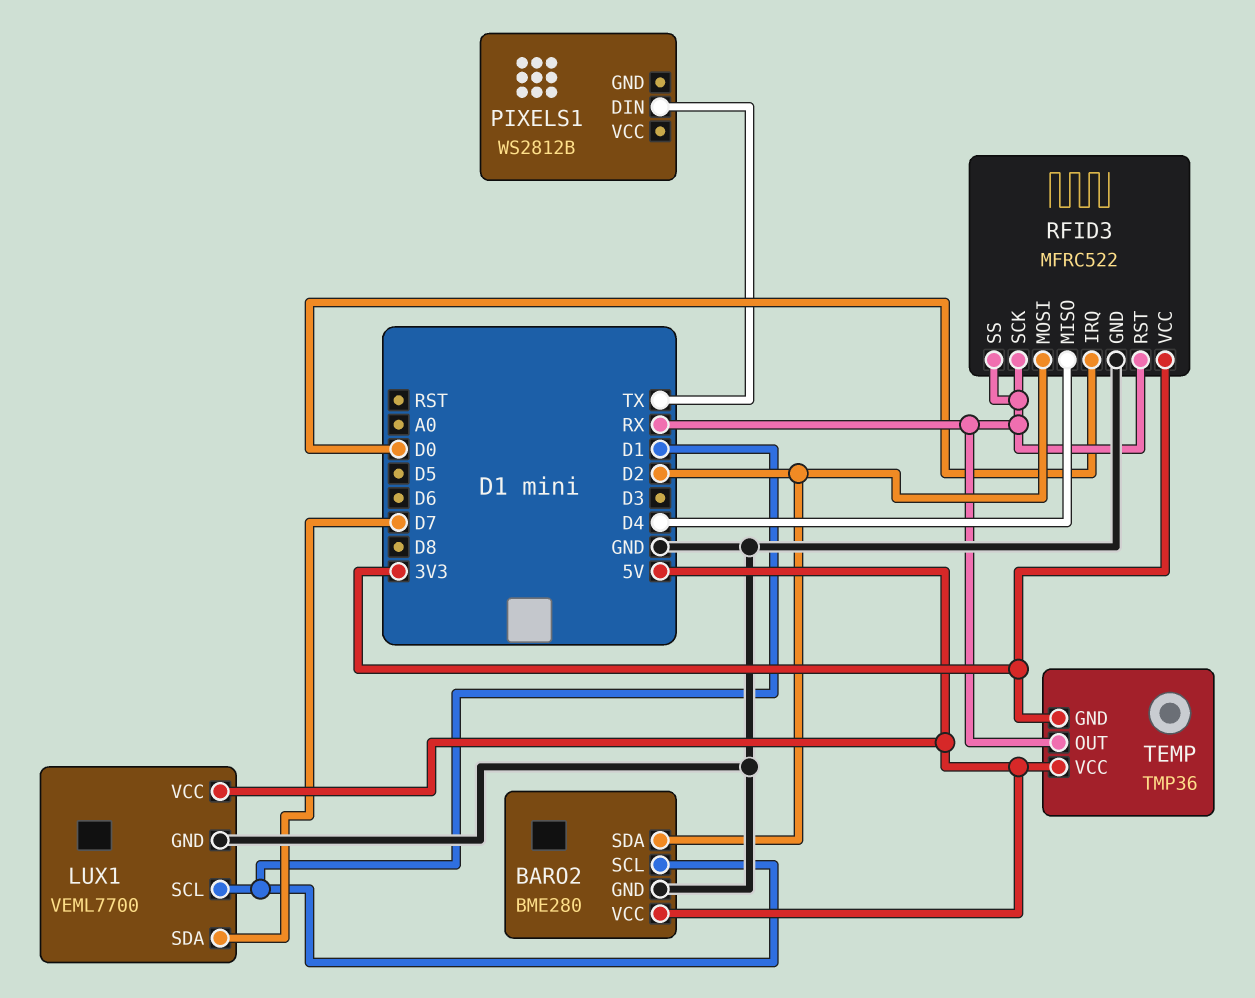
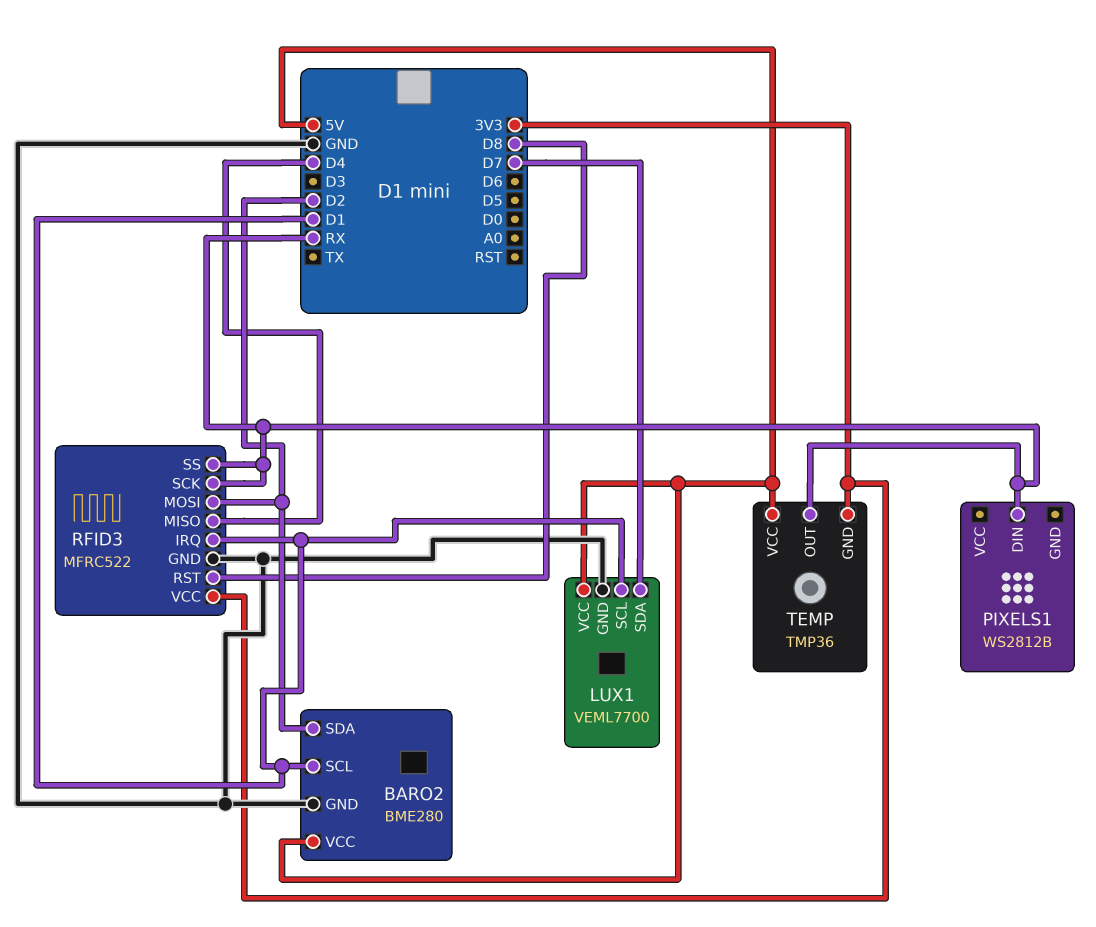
PIXELS1 pin DIN: TX -> RX
RFID3 pin IRQ: D0 -> D1
RFID3 pin RST: RX -> D8

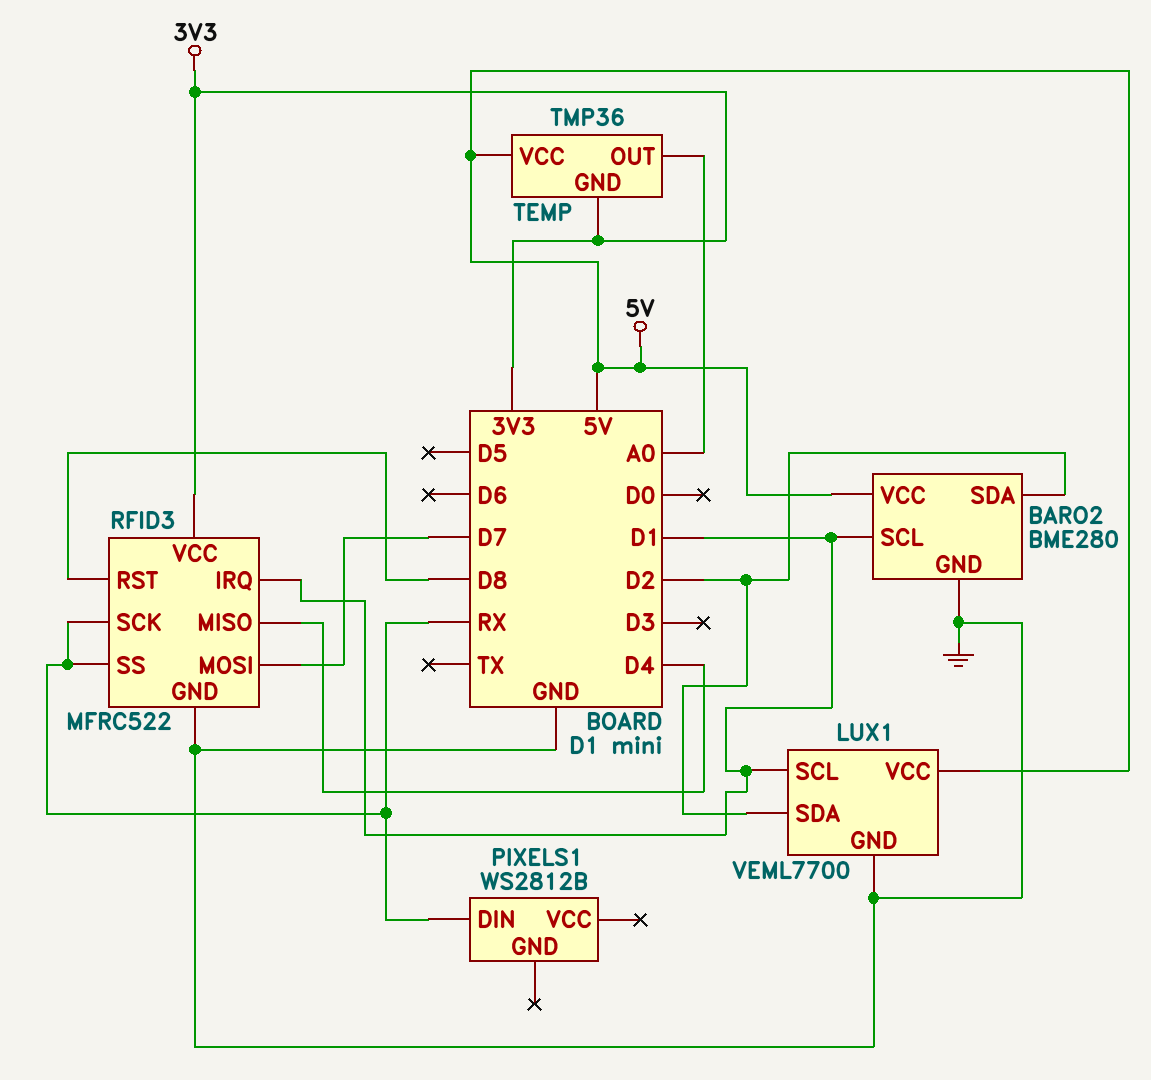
LUX1 pin SDA: D7 -> D2
RFID3 pin MOSI: D2 -> D7
TEMP pin OUT: RX -> A0

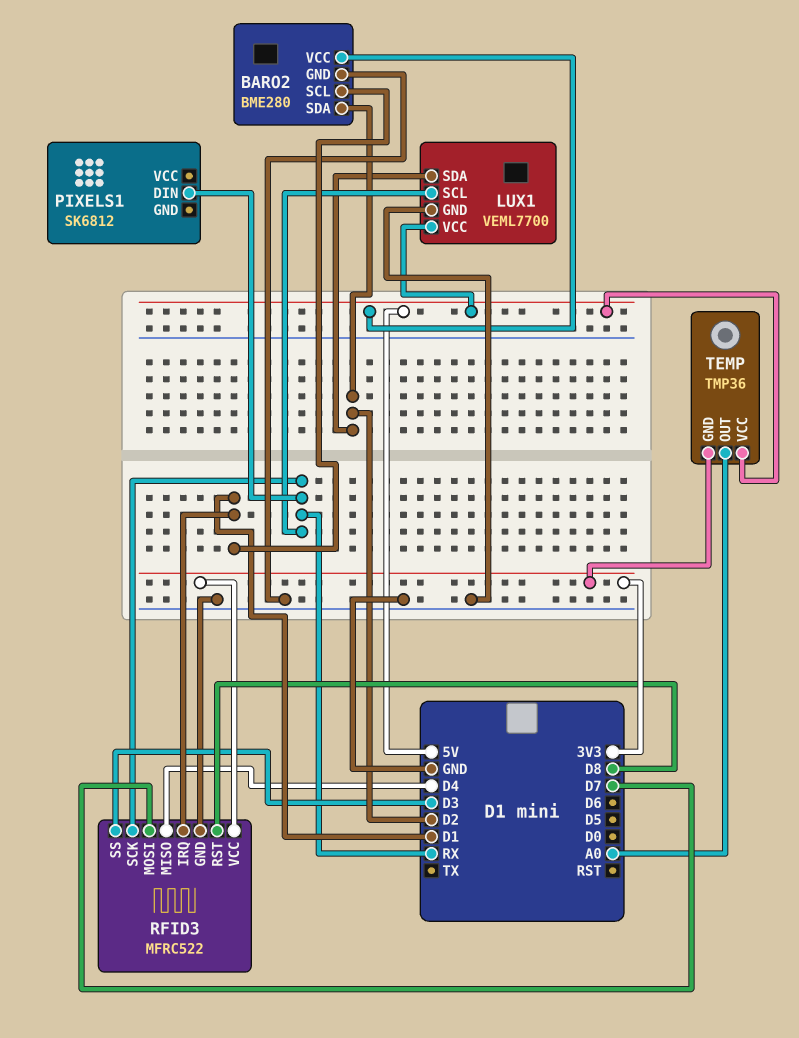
LUX1 pin SCL: D1 -> RX
PIXELS1: WS2812B -> SK6812
RFID3 pin SS: RX -> D3

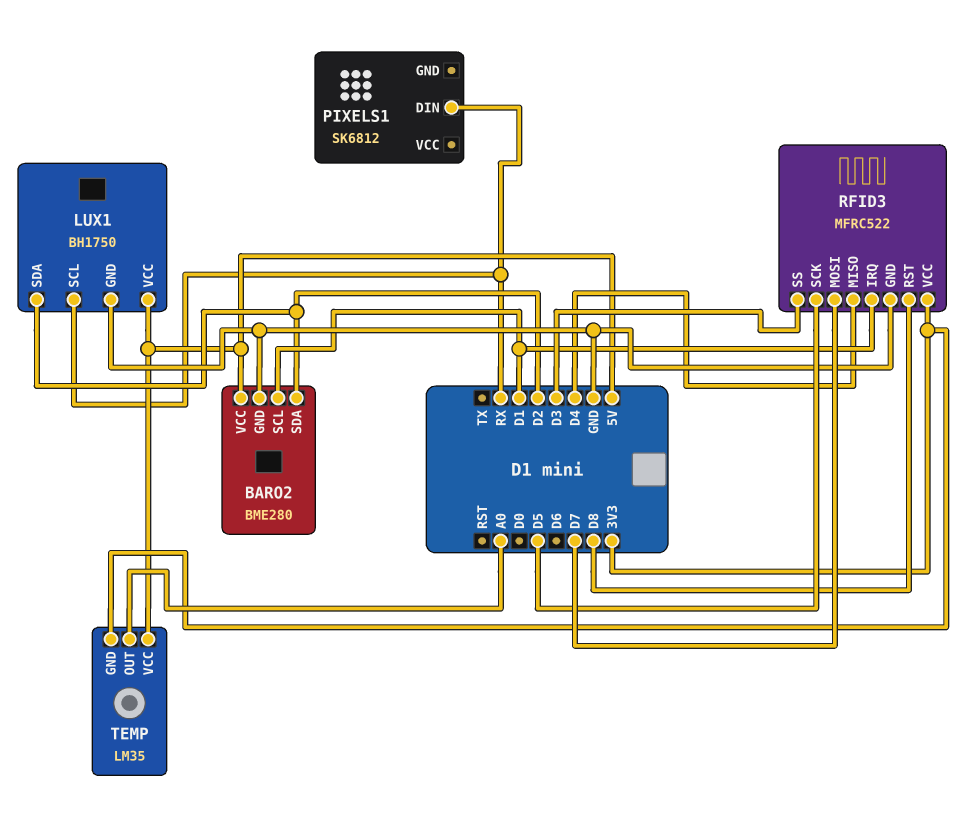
LUX1: VEML7700 -> BH1750
RFID3 pin SCK: RX -> D5
TEMP: TMP36 -> LM35

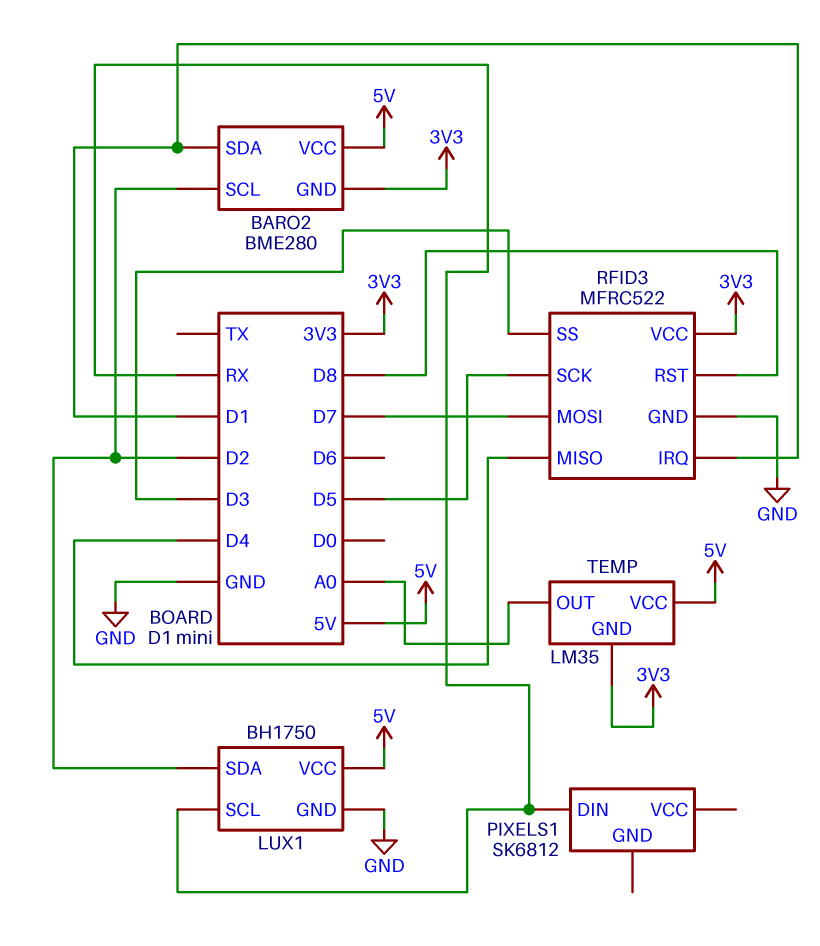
BARO2 pin GND: GND -> 3V3
BARO2 pin SCL: D1 -> D2
BARO2 pin SDA: D2 -> D1

